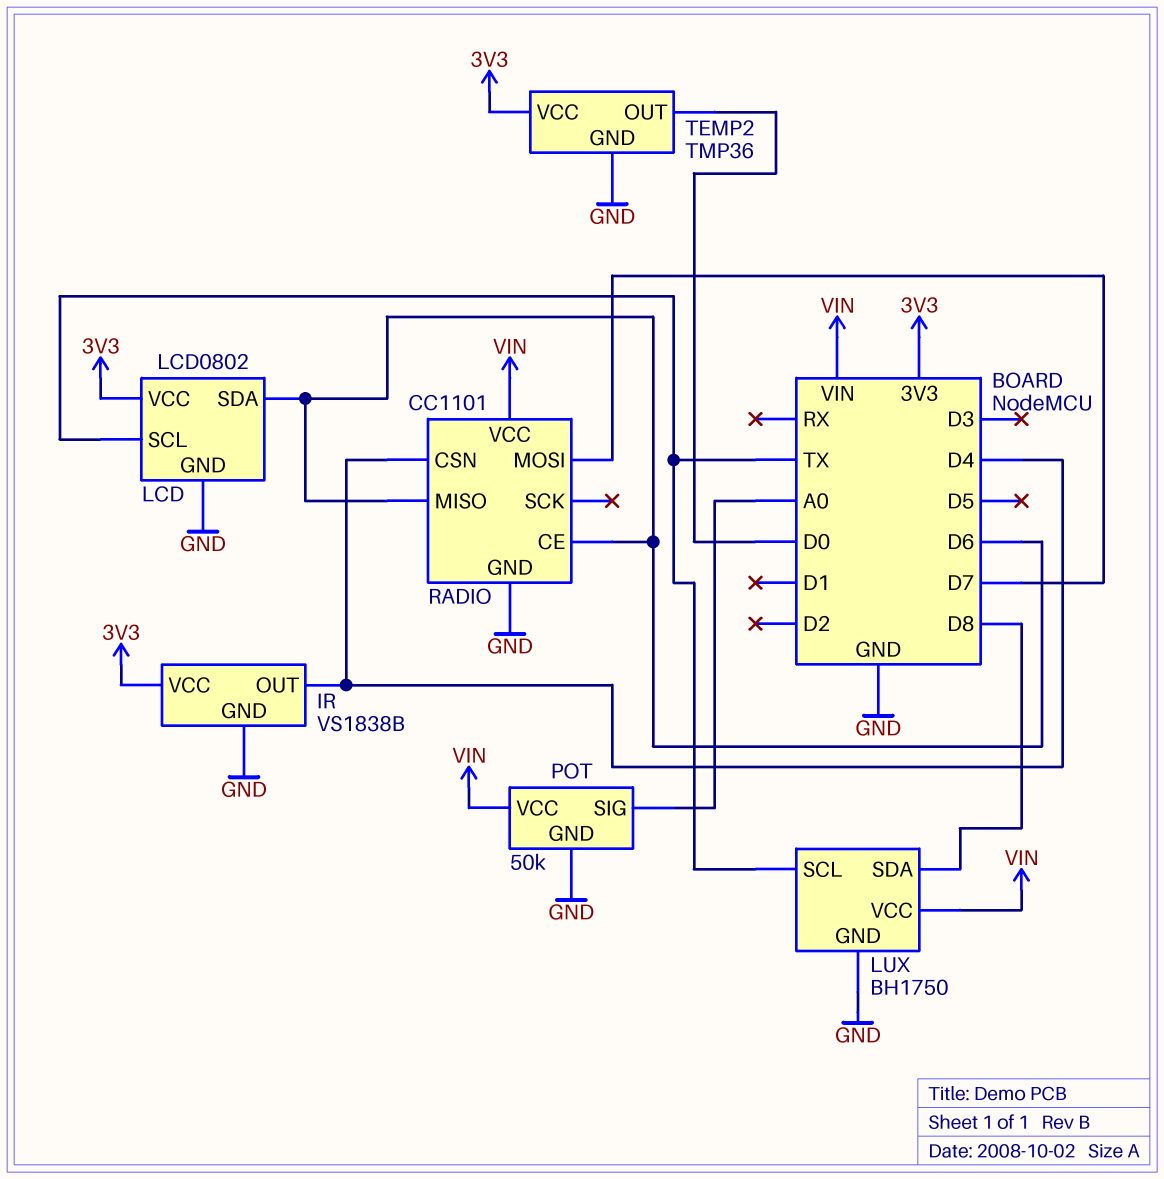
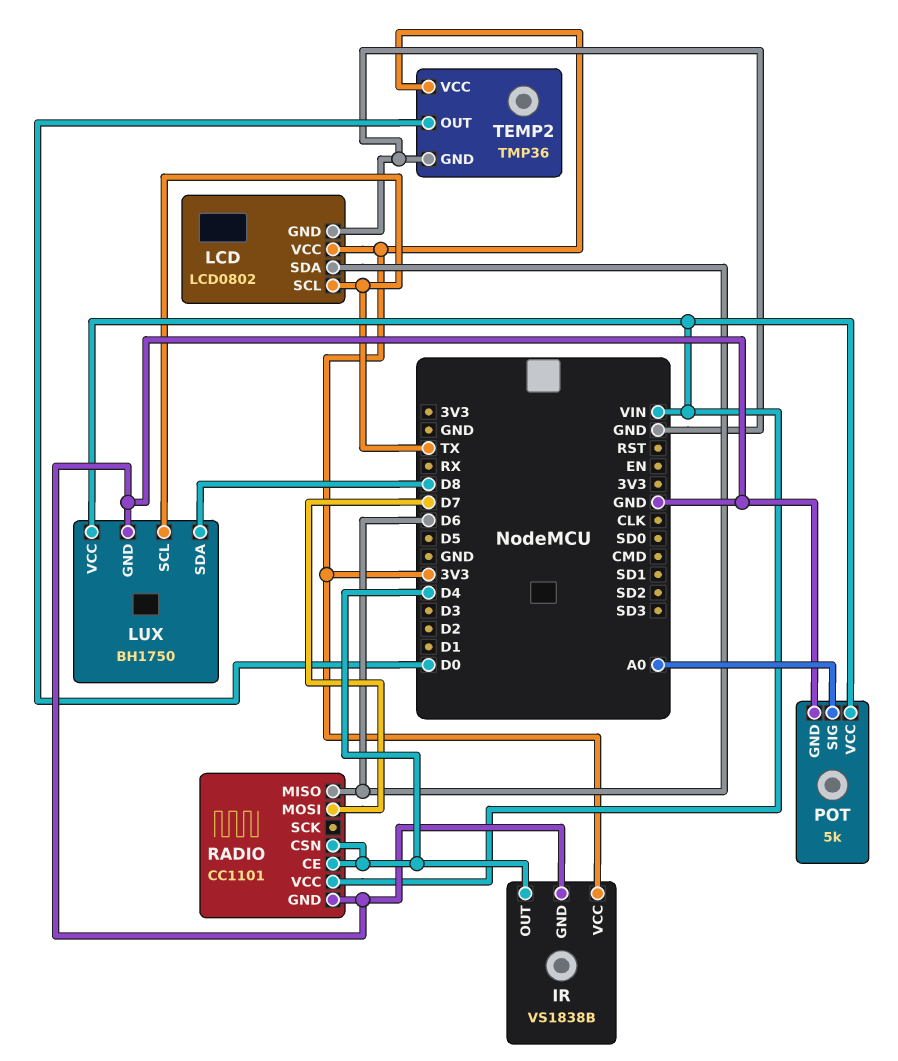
POT: 50k -> 5k
RADIO pin CE: D6 -> D4

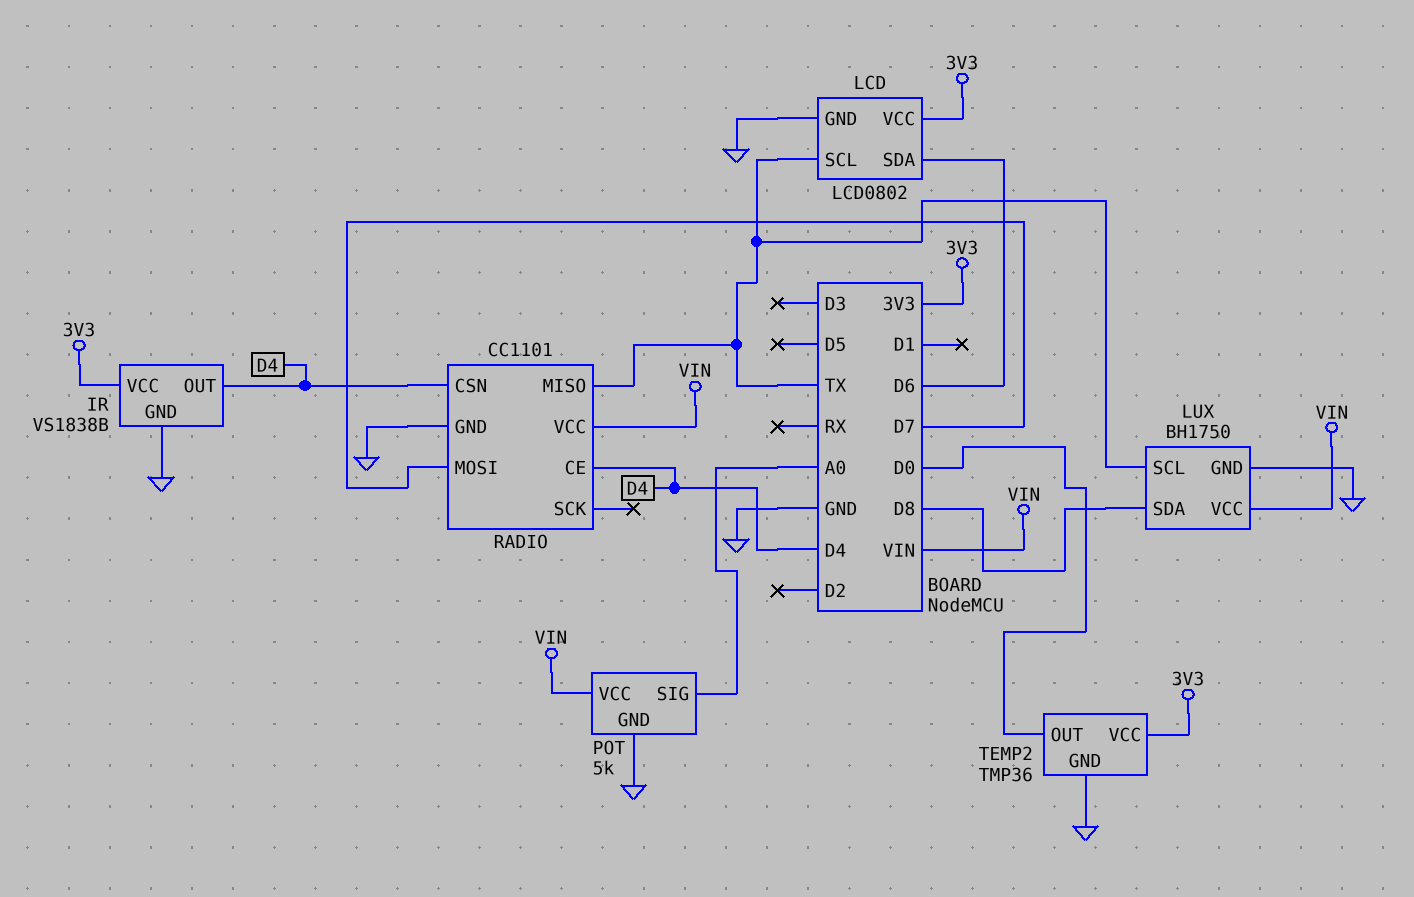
RADIO pin MISO: D6 -> TX

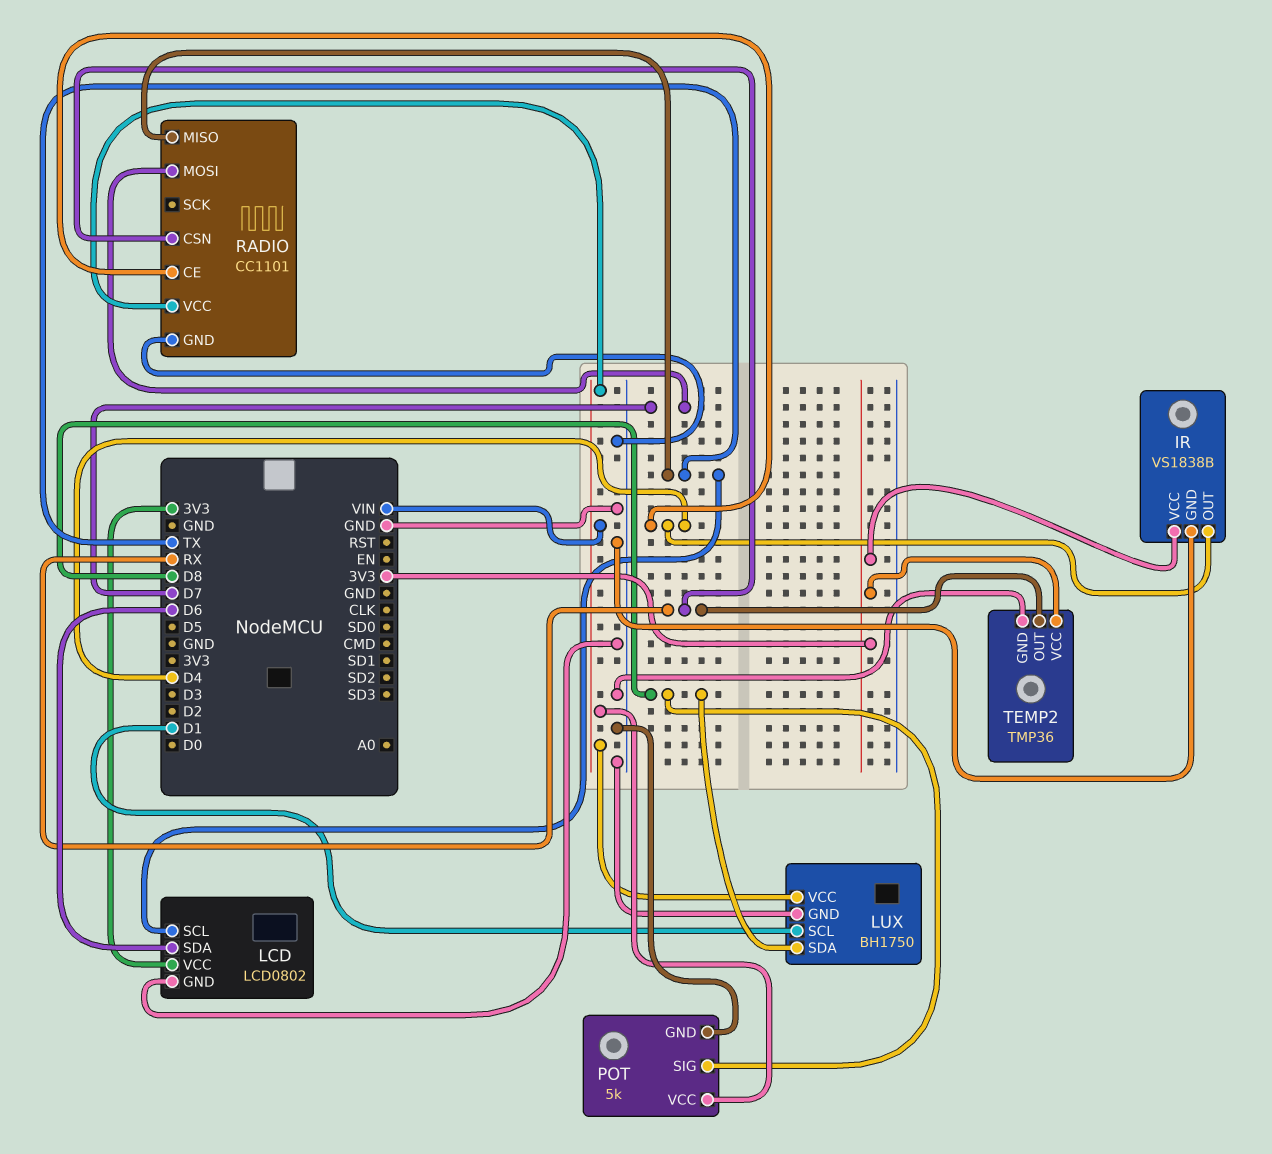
LUX pin SCL: TX -> D1
POT pin SIG: A0 -> D8
RADIO pin CSN: D4 -> RX
TEMP2 pin OUT: D0 -> RX

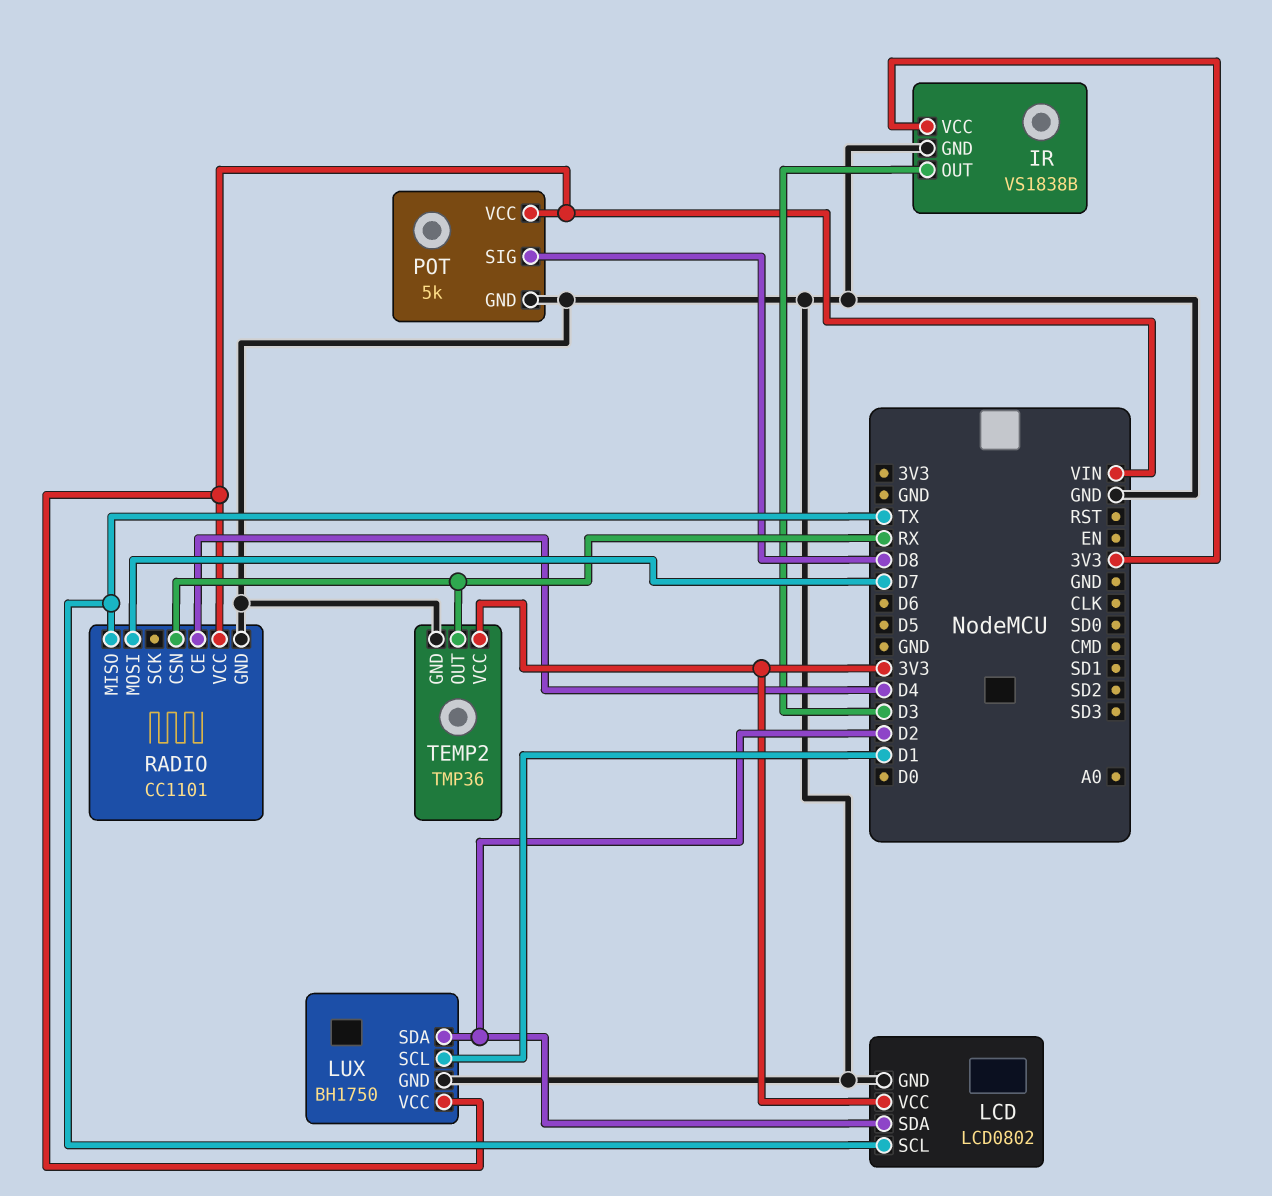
IR pin OUT: D4 -> D3
LCD pin SDA: D6 -> D2
LUX pin SDA: D8 -> D2

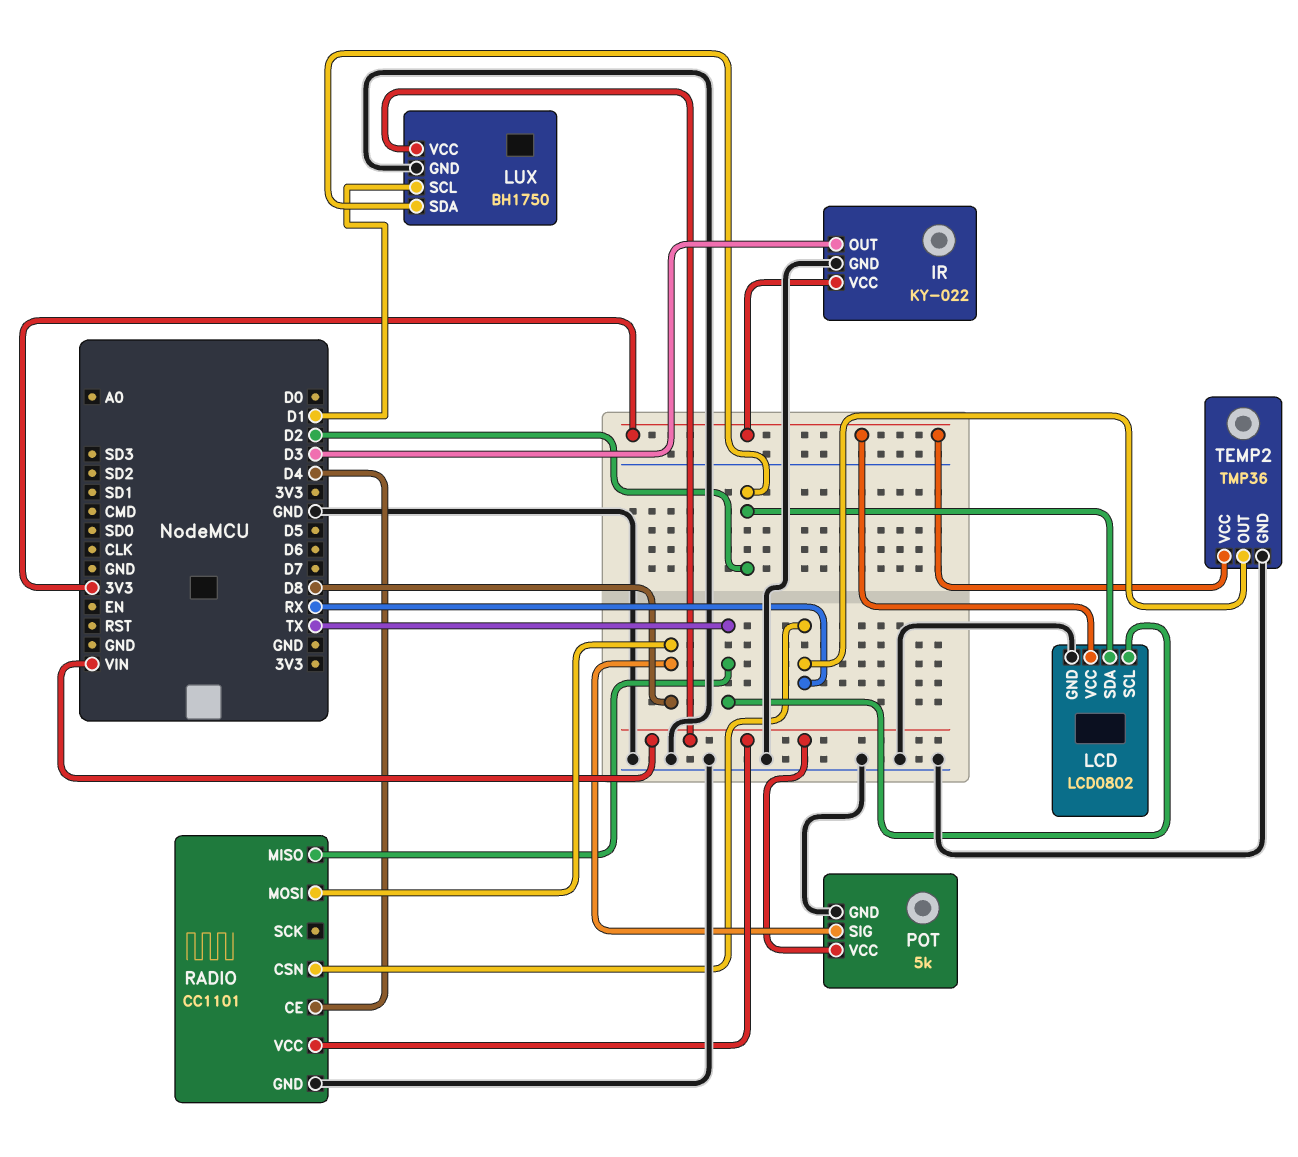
IR: VS1838B -> KY-022
RADIO pin MOSI: D7 -> D8

